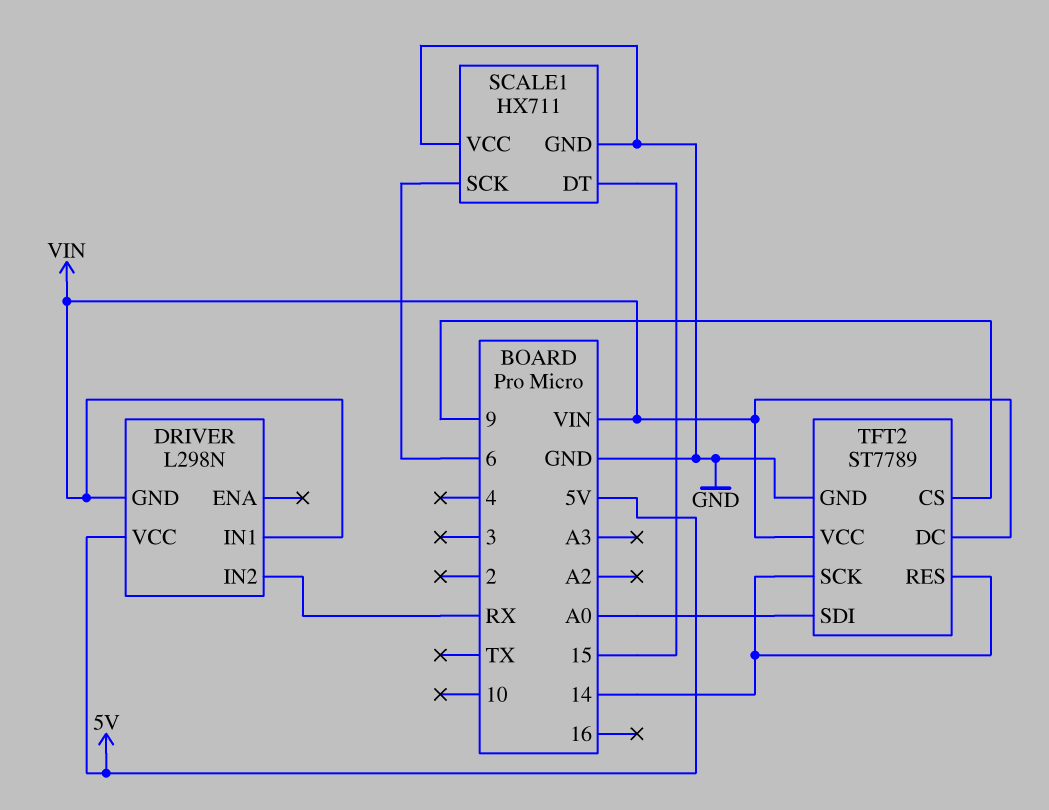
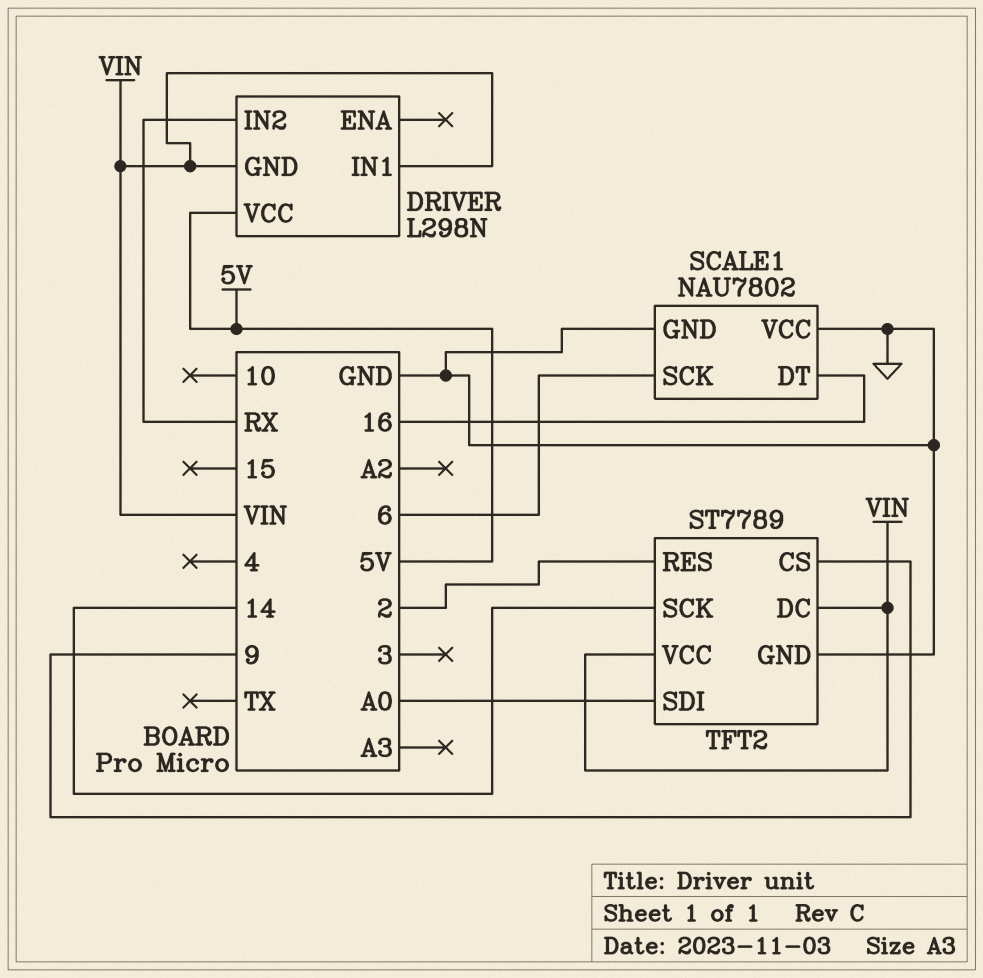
SCALE1: HX711 -> NAU7802
SCALE1 pin DT: 15 -> 16
TFT2 pin RES: 14 -> 2

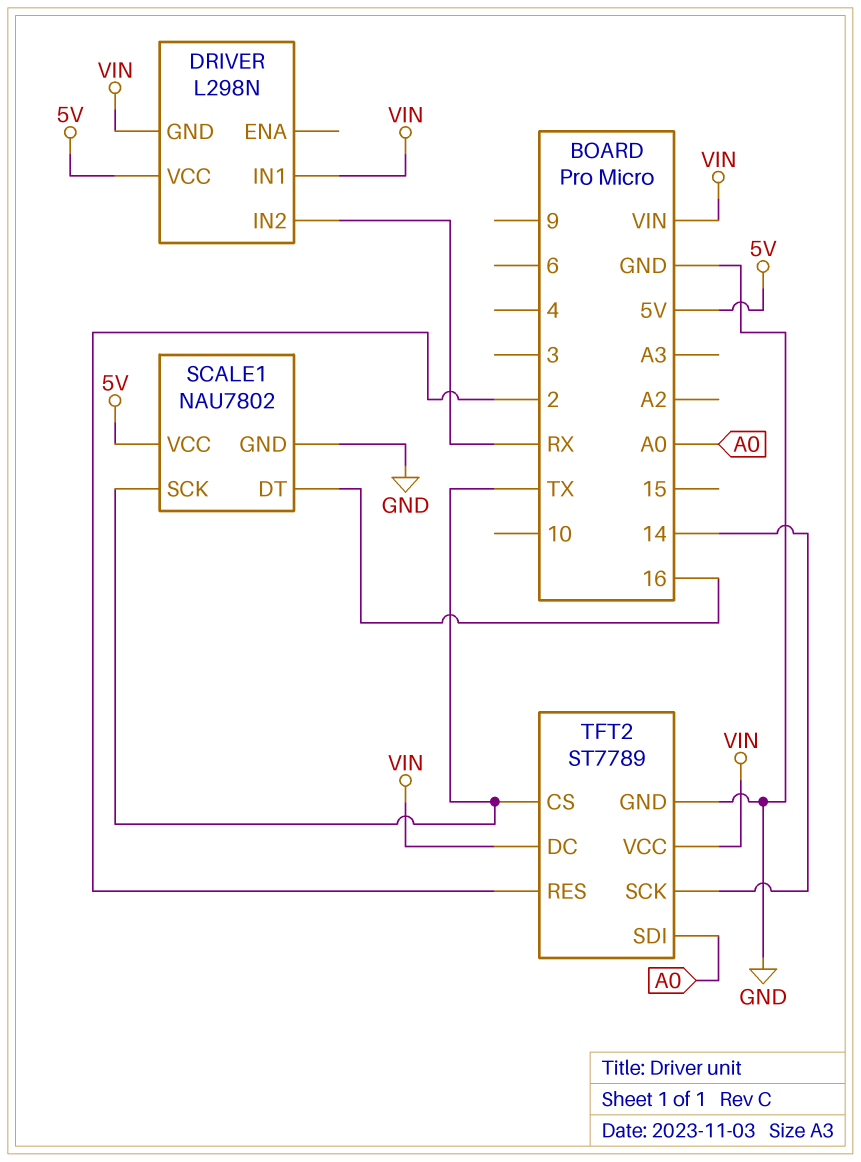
SCALE1 pin SCK: 6 -> TX
SCALE1 pin VCC: GND -> 5V
TFT2 pin CS: 9 -> TX

